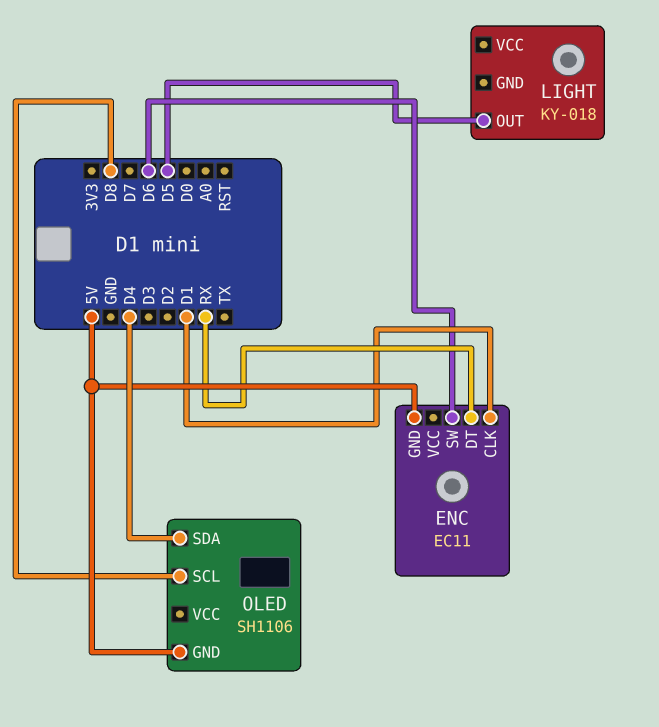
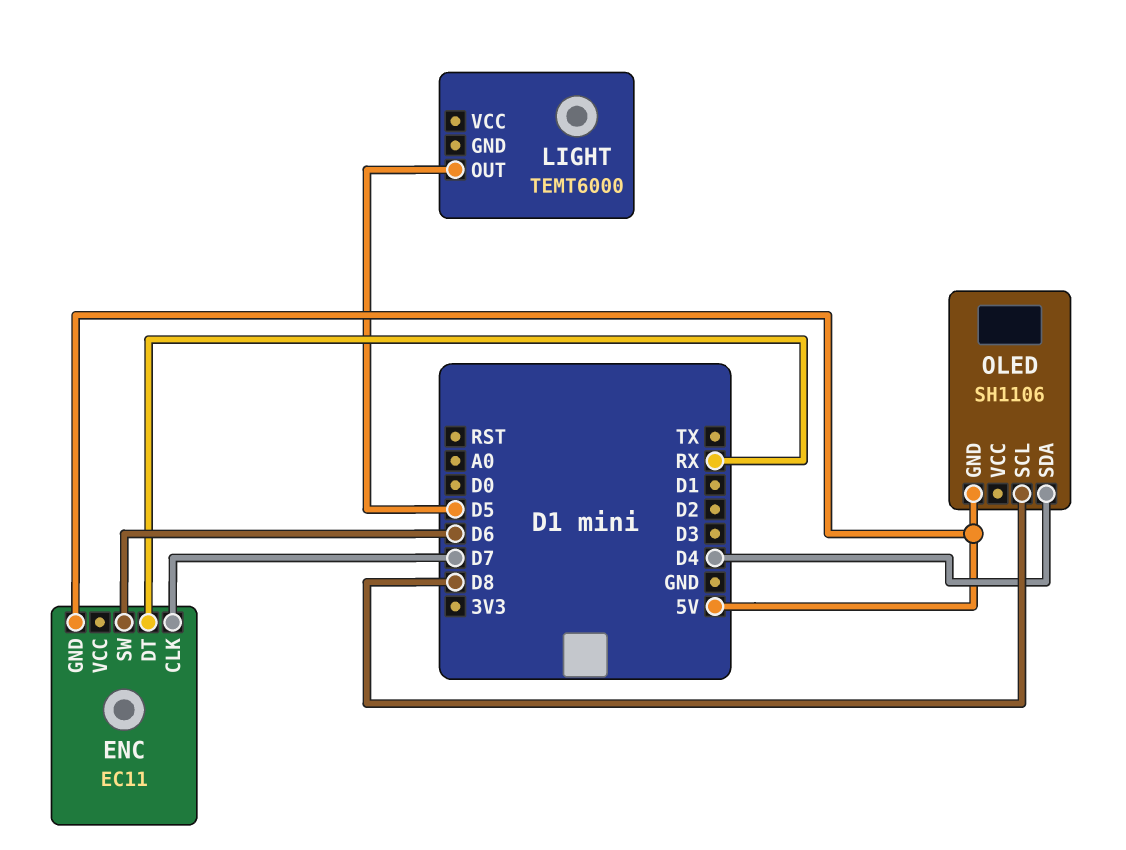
ENC pin CLK: D1 -> D7
LIGHT: KY-018 -> TEMT6000

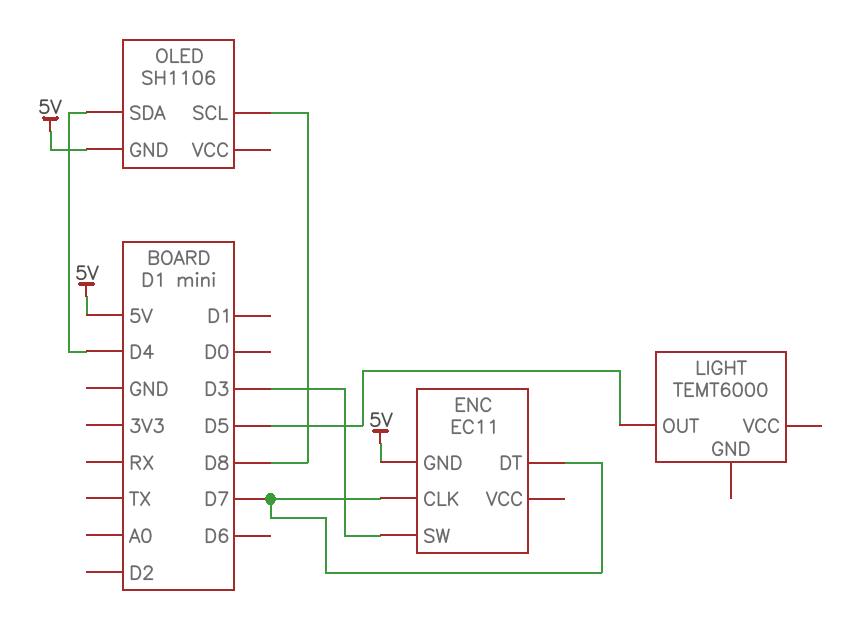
ENC pin DT: RX -> D7
ENC pin SW: D6 -> D3

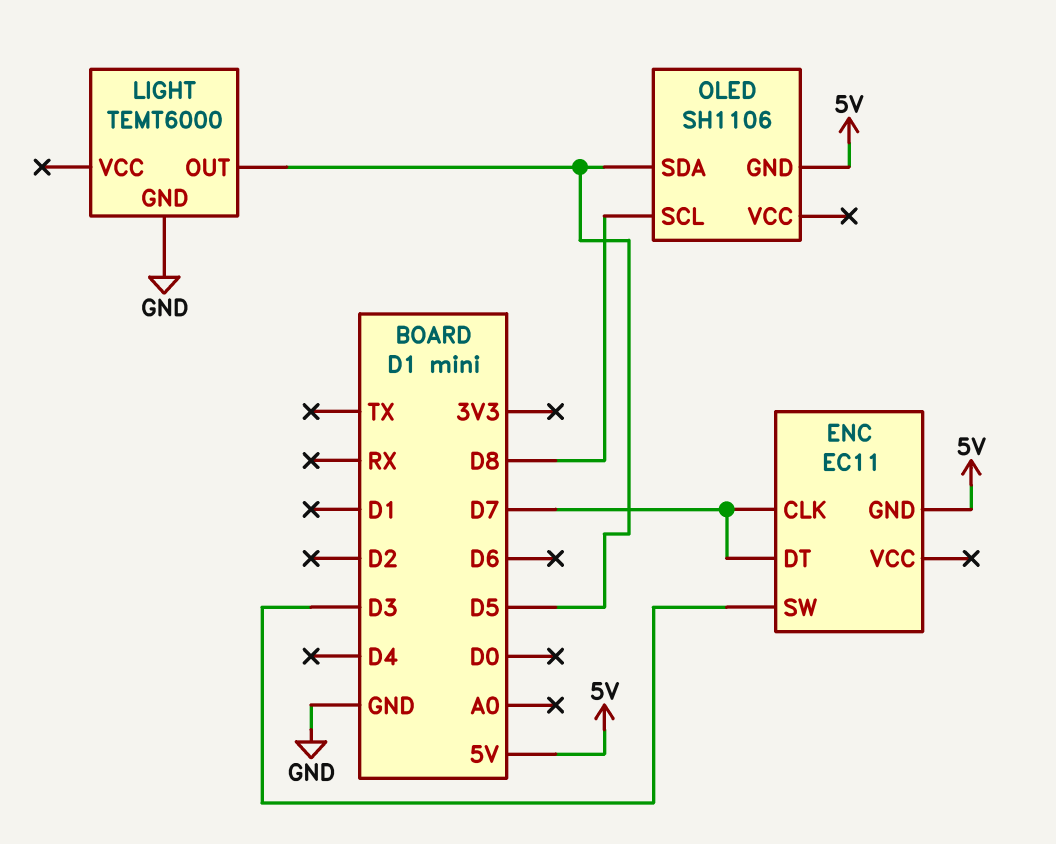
LIGHT pin GND: none -> GND
OLED pin SDA: D4 -> D5

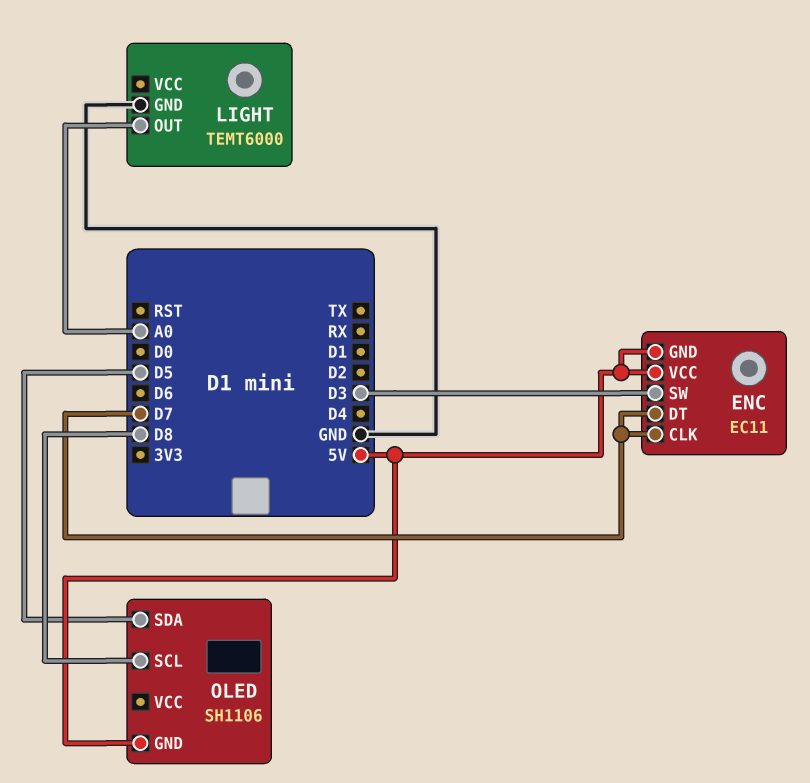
ENC pin VCC: none -> 5V
LIGHT pin OUT: D5 -> A0

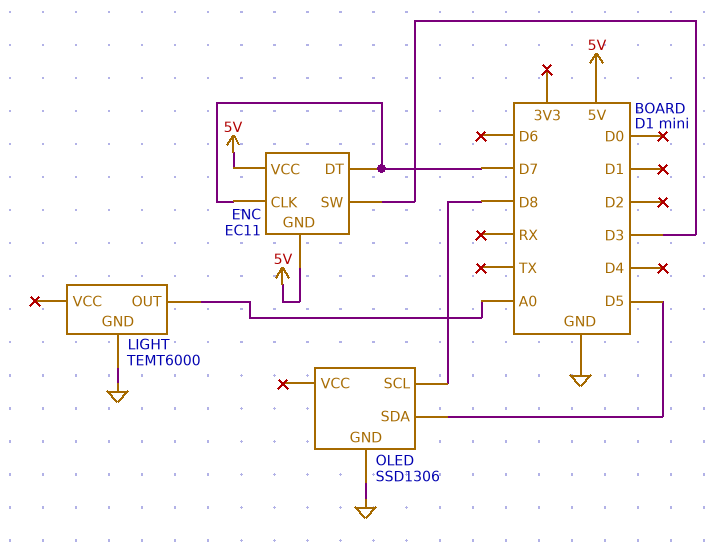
OLED: SH1106 -> SSD1306
OLED pin GND: 5V -> GND

